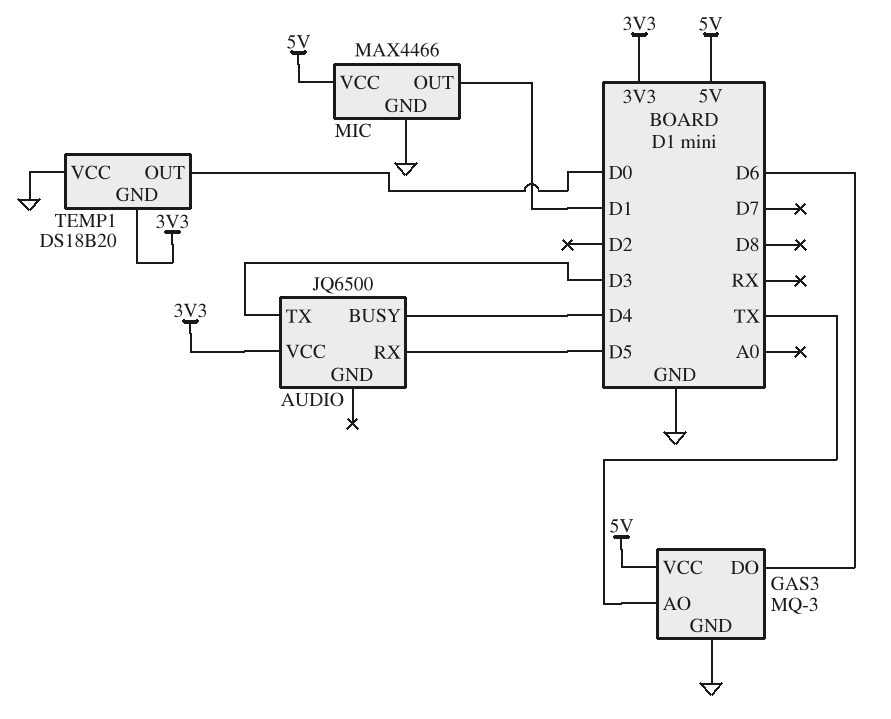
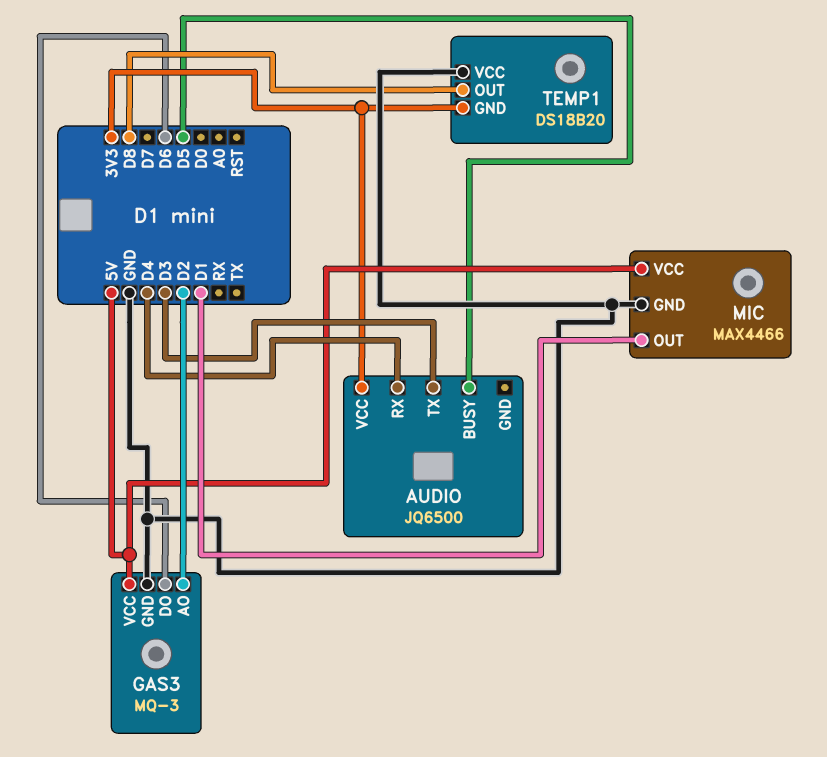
AUDIO pin BUSY: D4 -> D5
AUDIO pin RX: D5 -> D4
GAS3 pin AO: TX -> D2
TEMP1 pin OUT: D0 -> D8

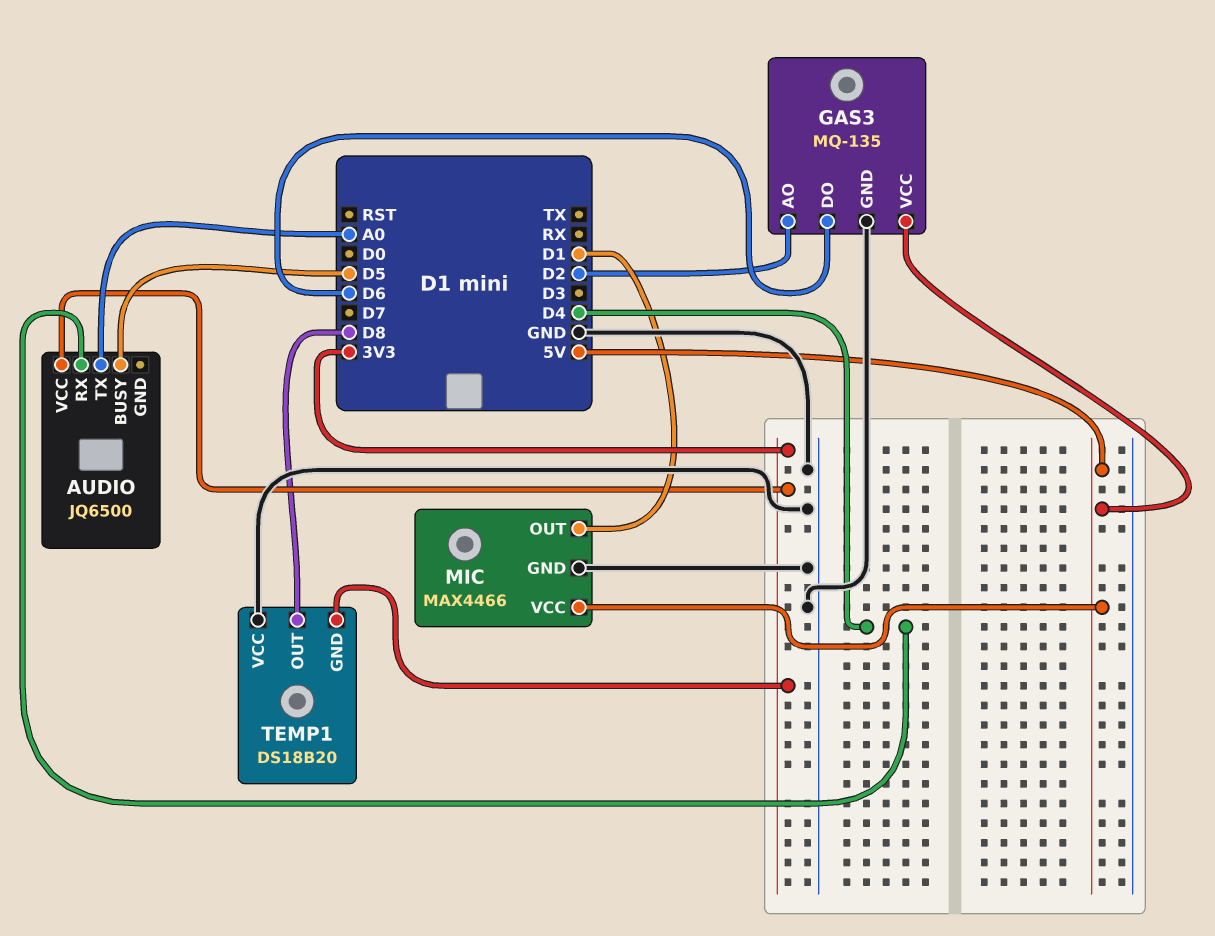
AUDIO pin TX: D3 -> A0
GAS3: MQ-3 -> MQ-135

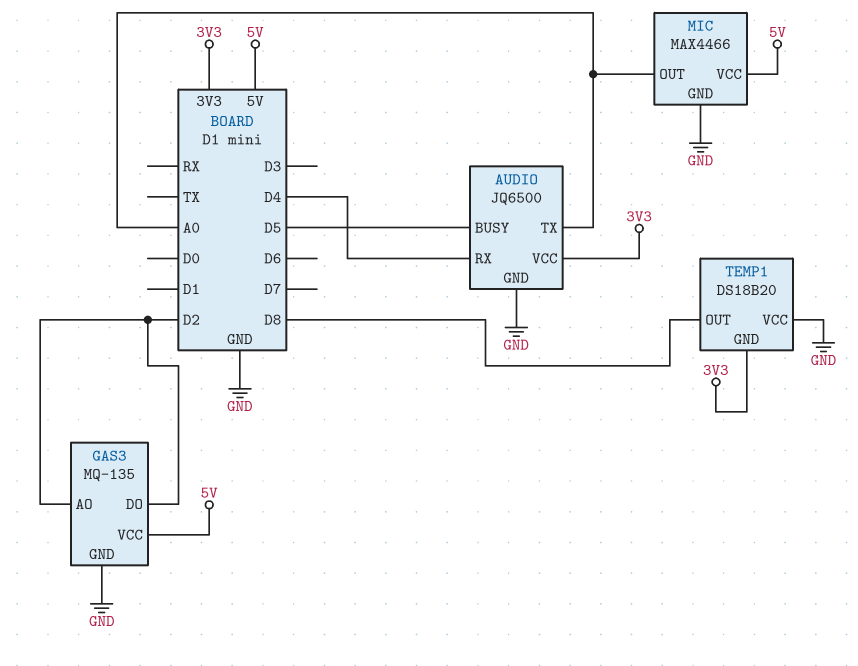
AUDIO pin GND: none -> GND
GAS3 pin DO: D6 -> D2
MIC pin OUT: D1 -> A0

